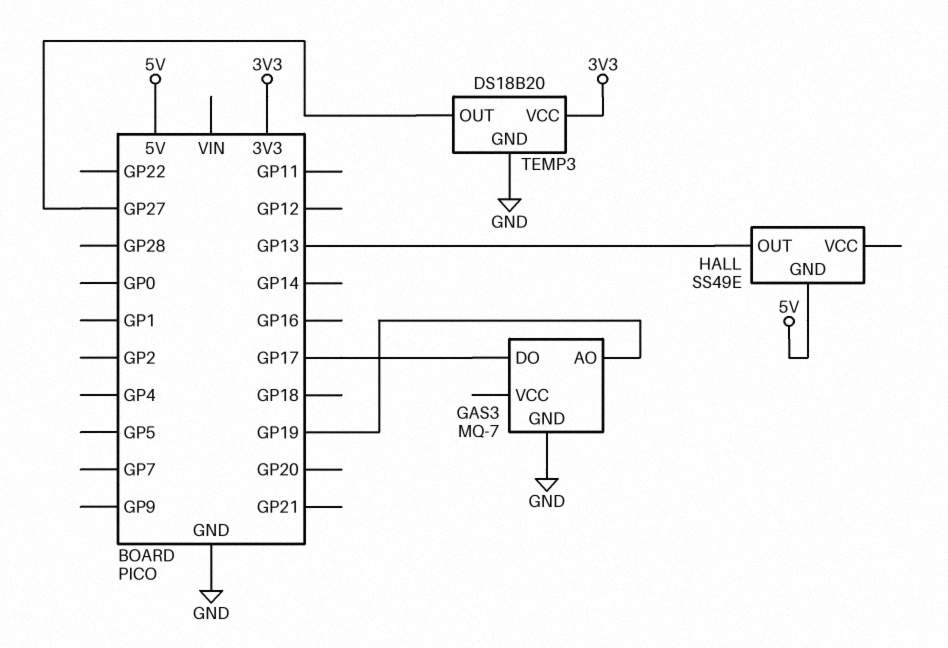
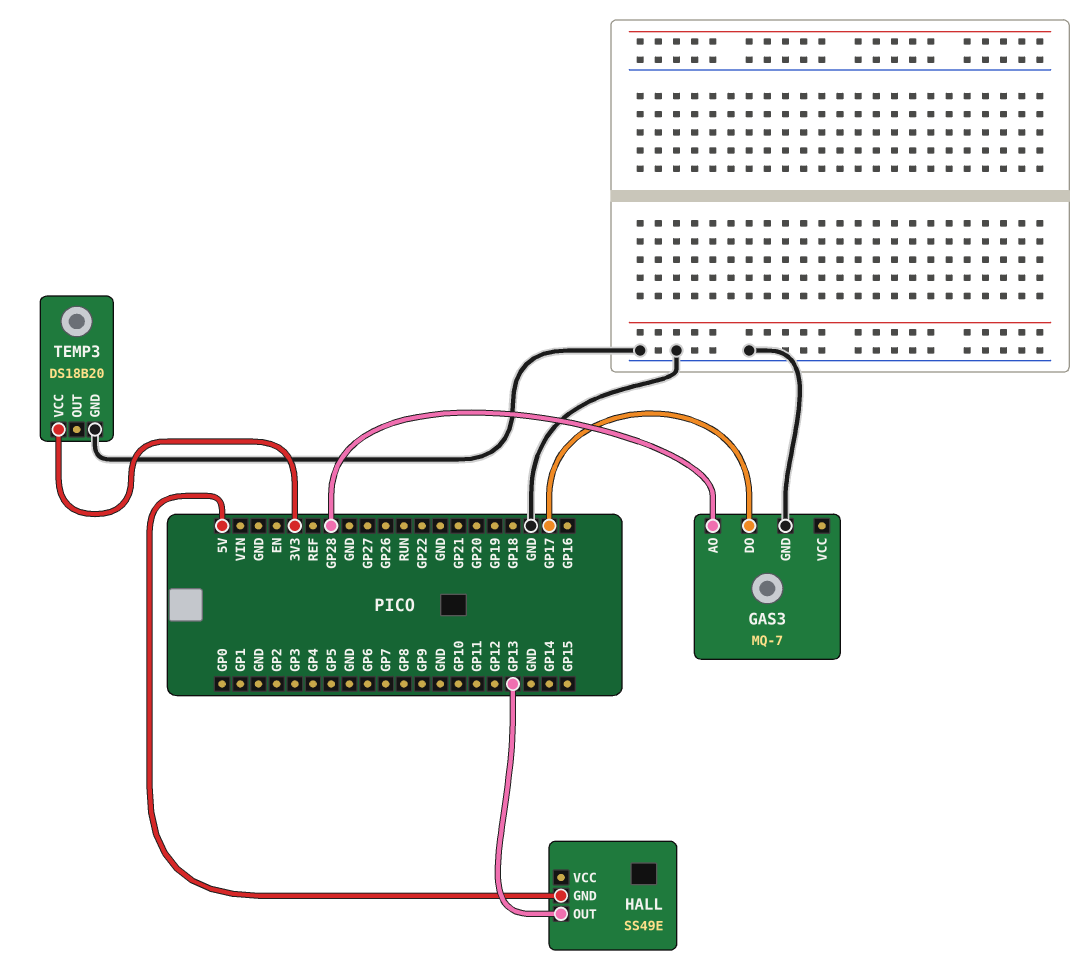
GAS3 pin AO: GP19 -> GP28
TEMP3 pin OUT: GP27 -> none

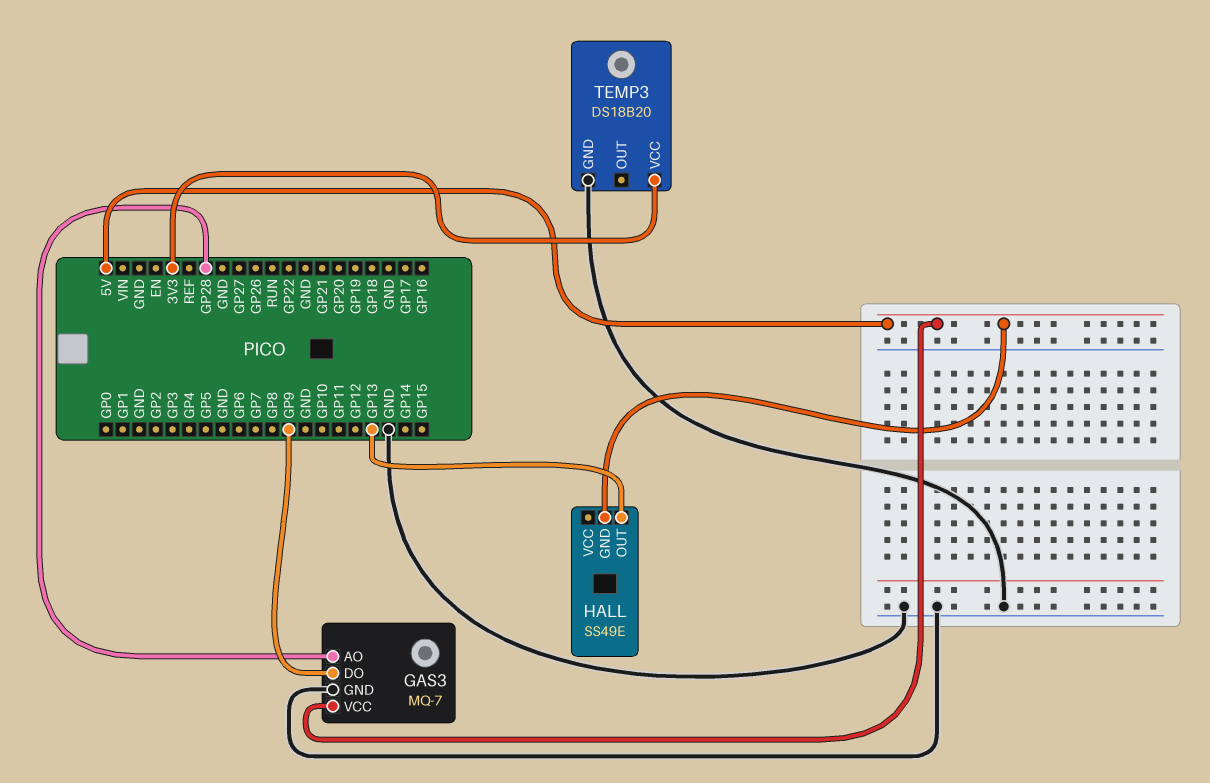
GAS3 pin DO: GP17 -> GP9
GAS3 pin VCC: none -> 5V

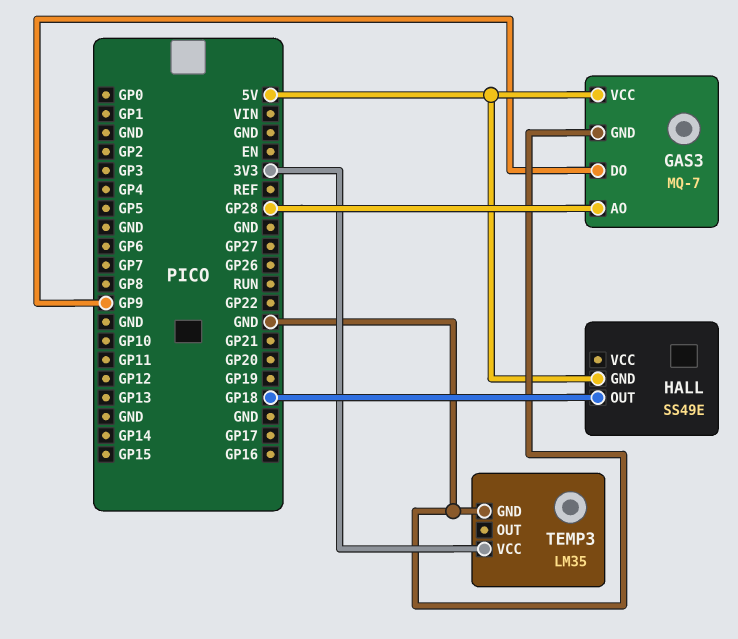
HALL pin OUT: GP13 -> GP18
TEMP3: DS18B20 -> LM35

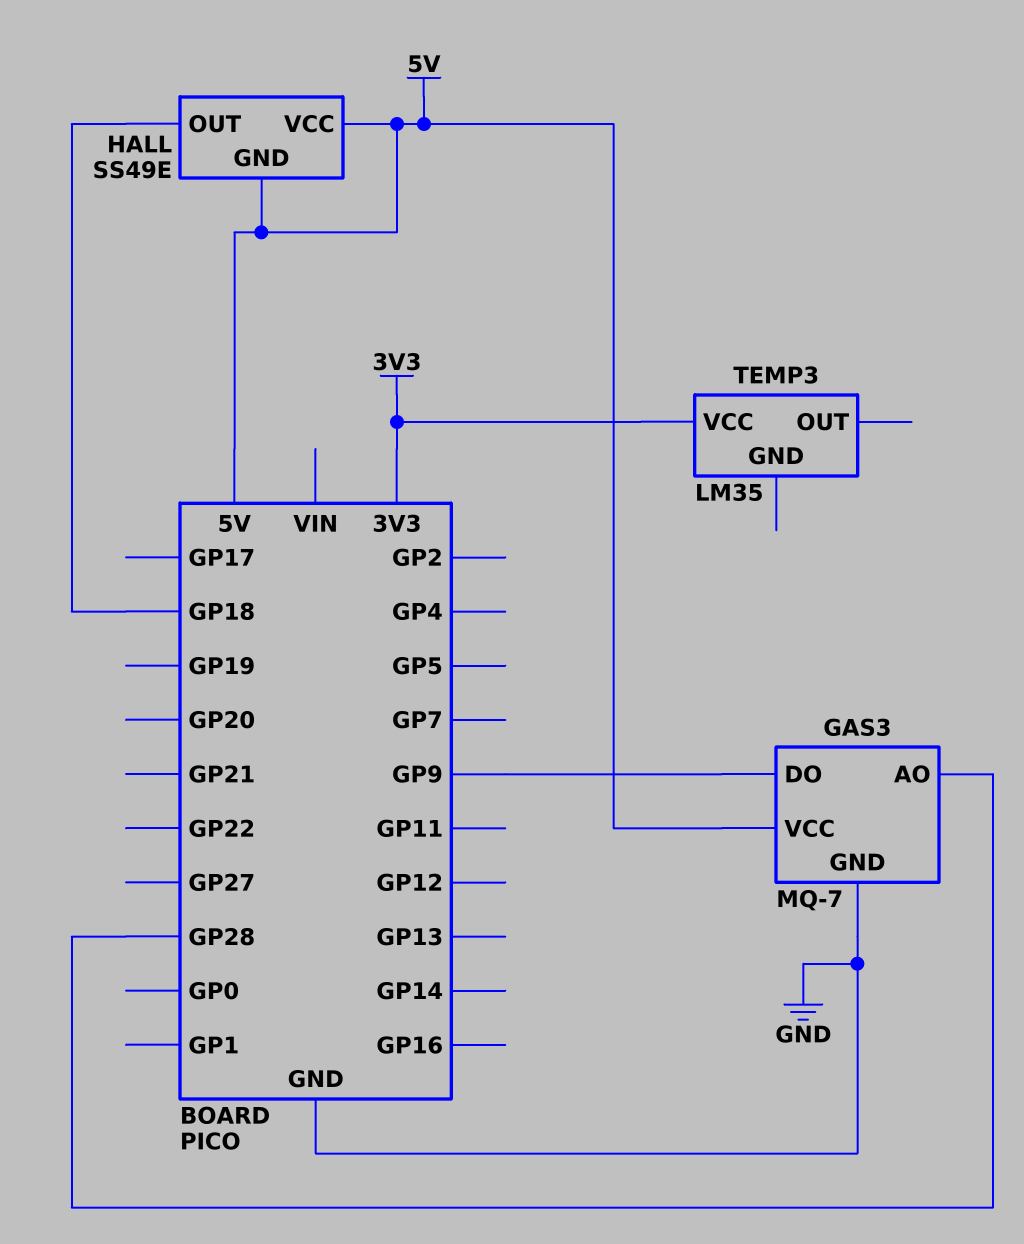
HALL pin VCC: none -> 5V
TEMP3 pin GND: GND -> none

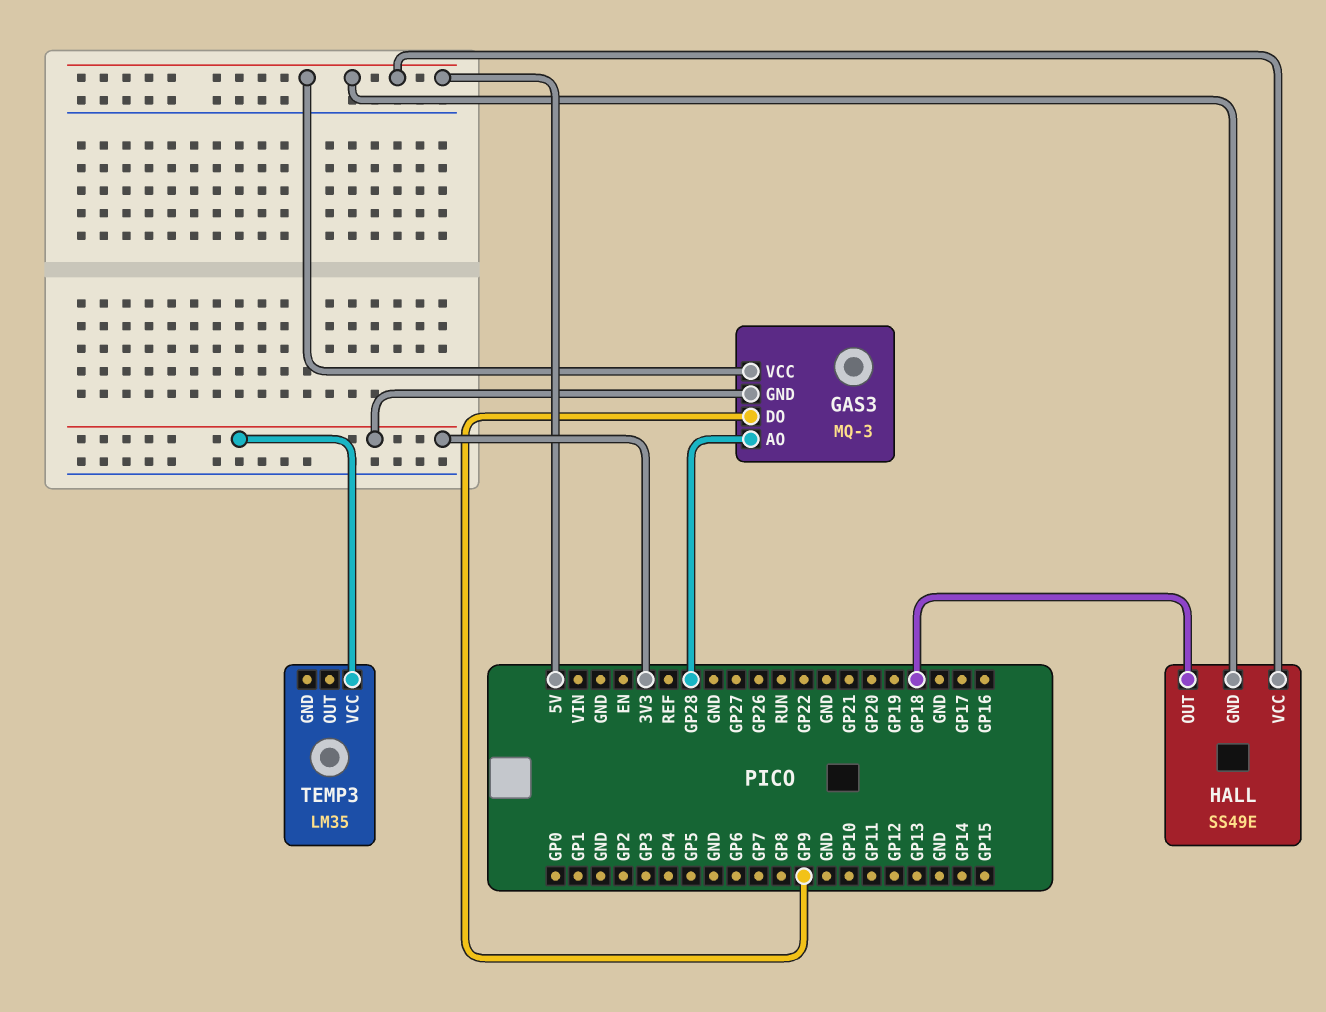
GAS3: MQ-7 -> MQ-3
GAS3 pin GND: GND -> 3V3

